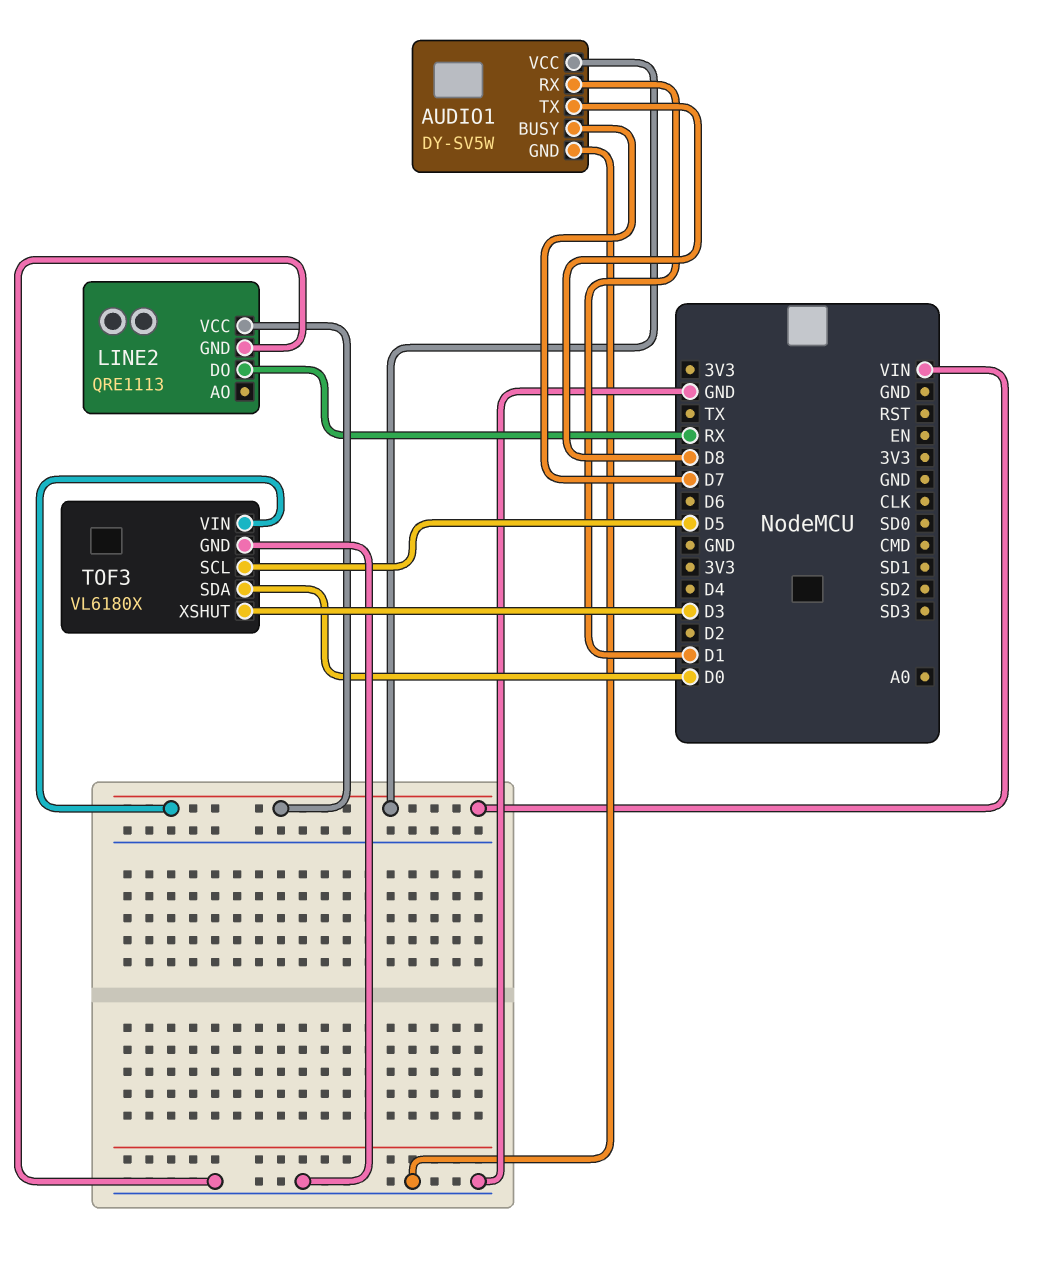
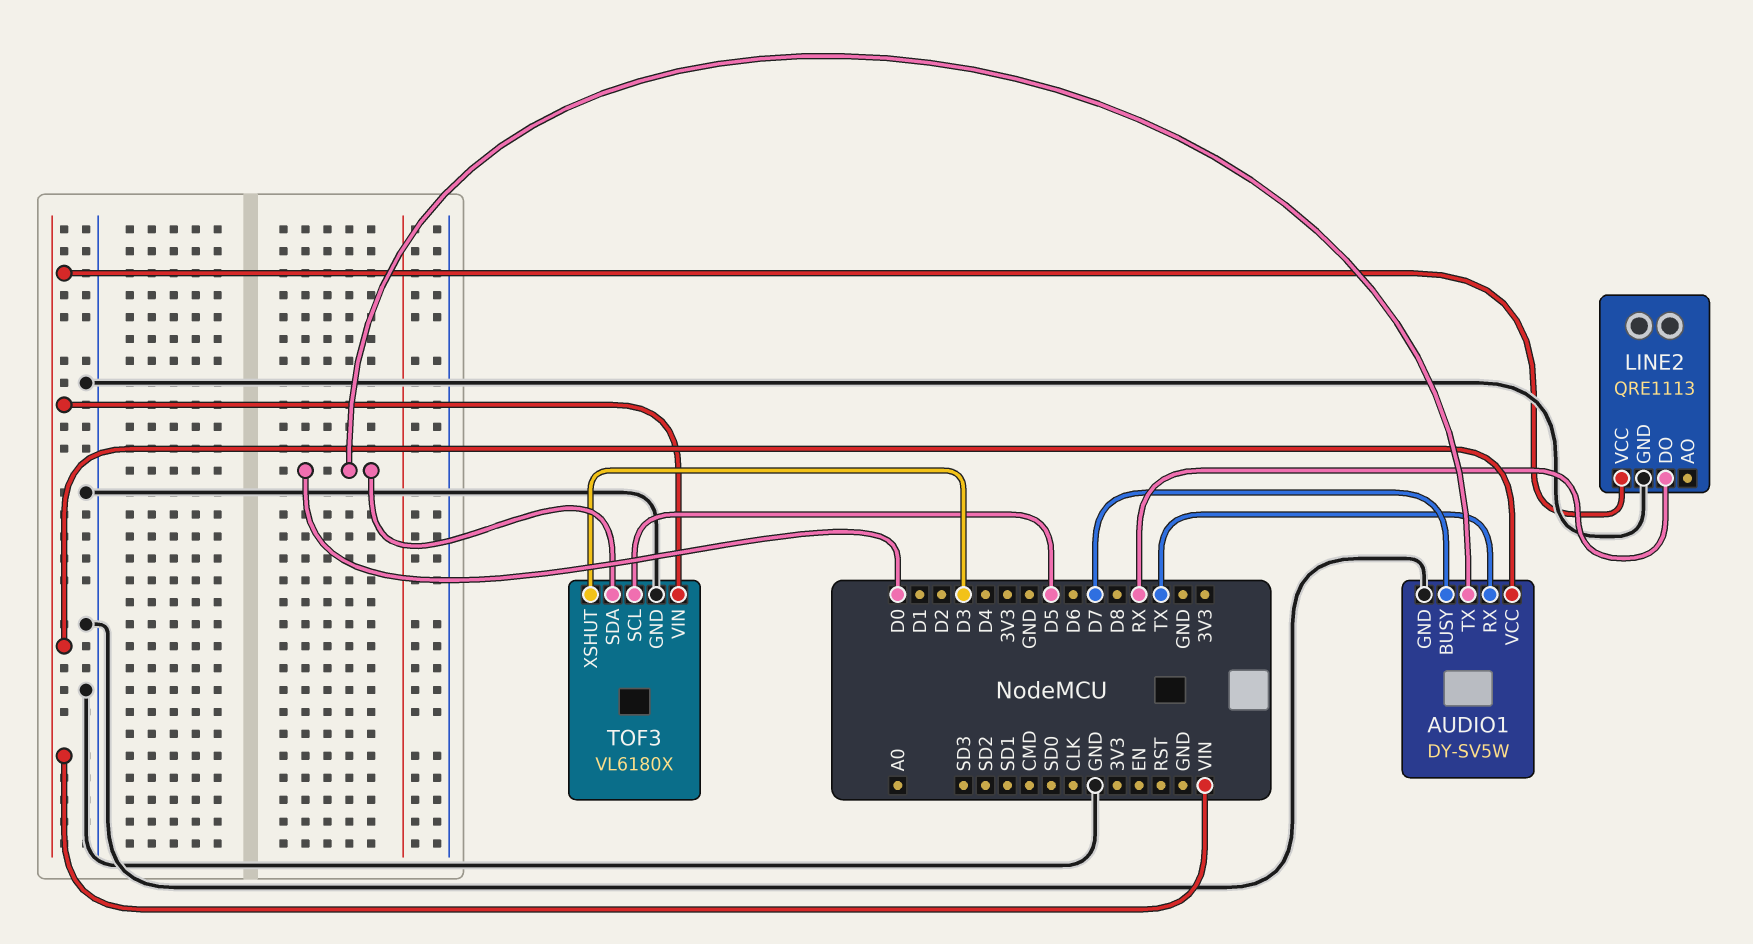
AUDIO1 pin RX: D1 -> TX
AUDIO1 pin TX: D8 -> D0

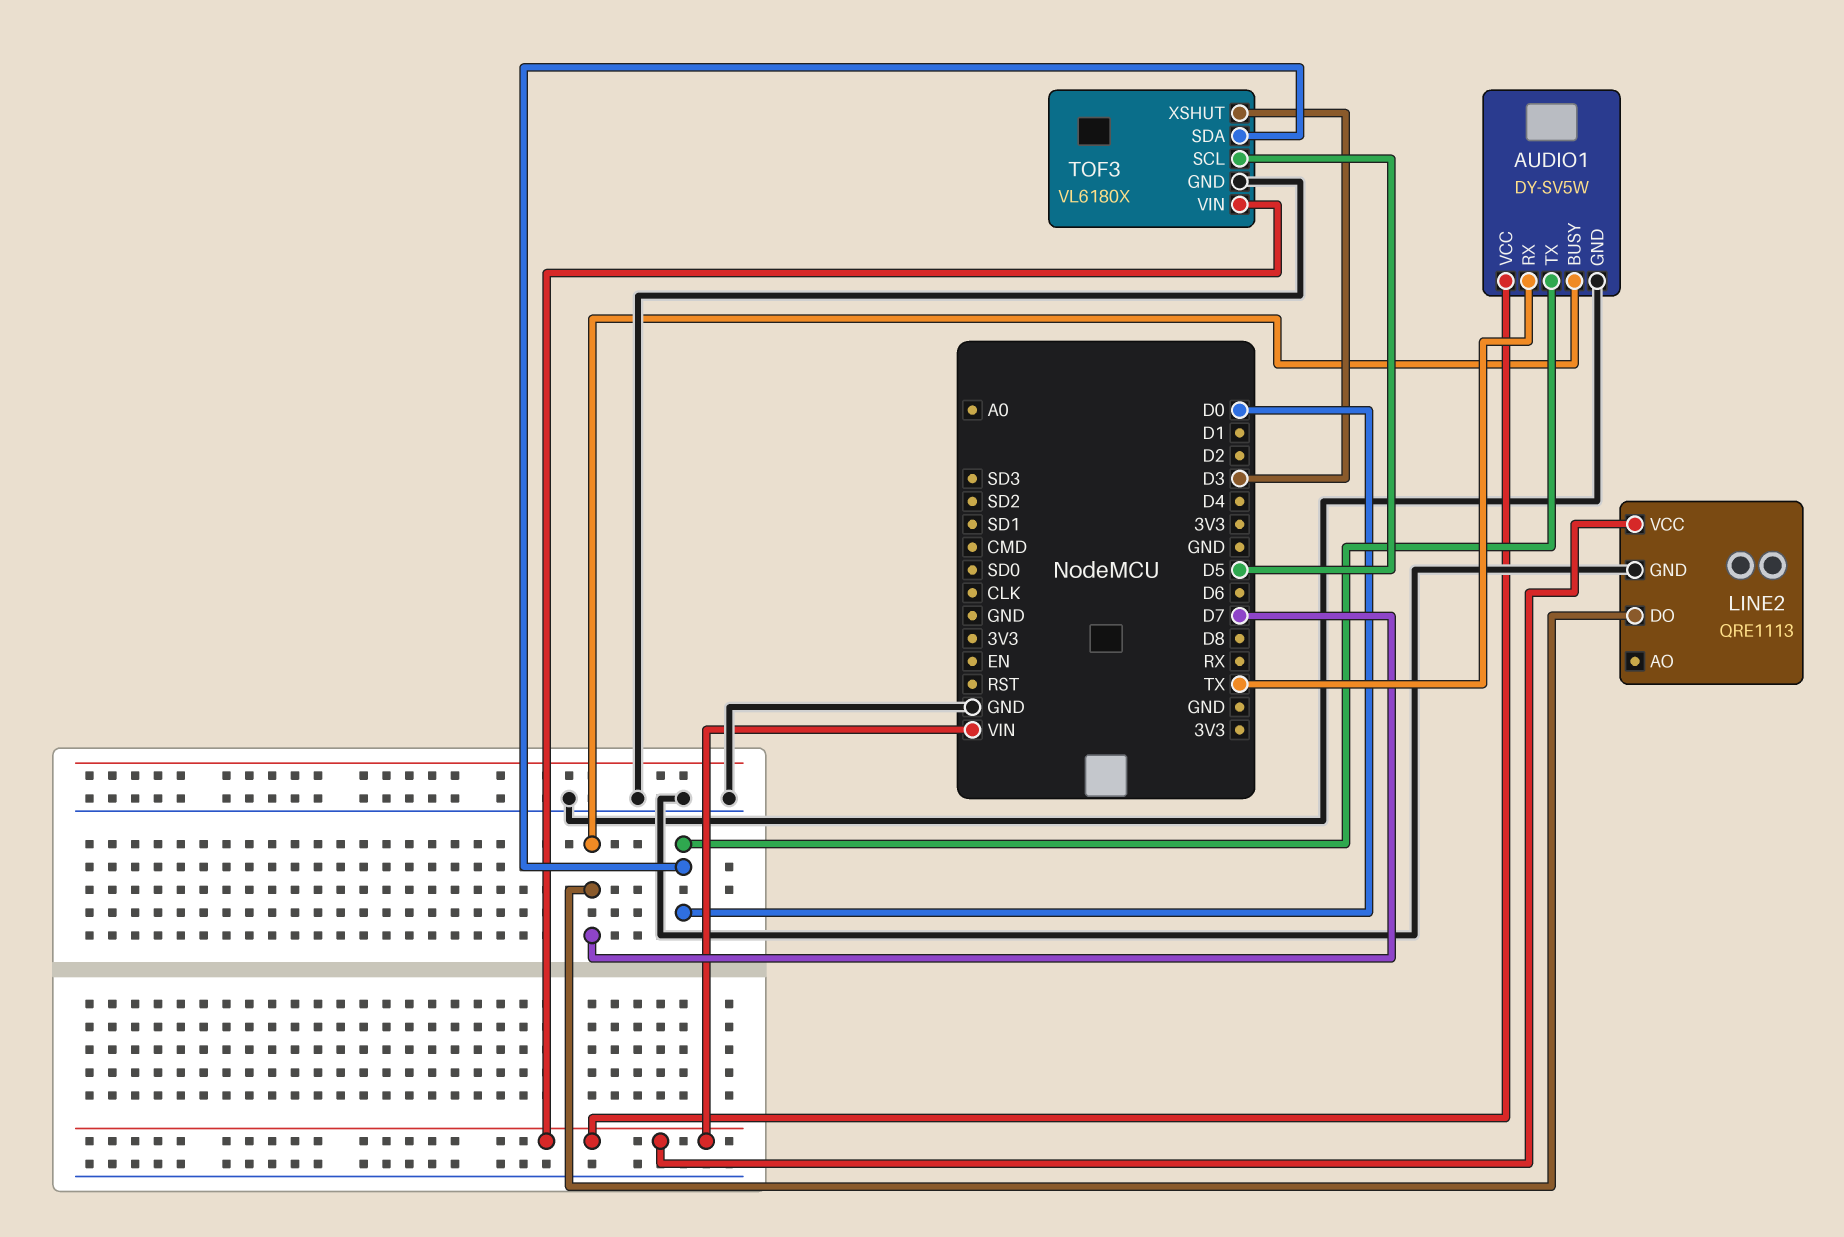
LINE2 pin DO: RX -> D7

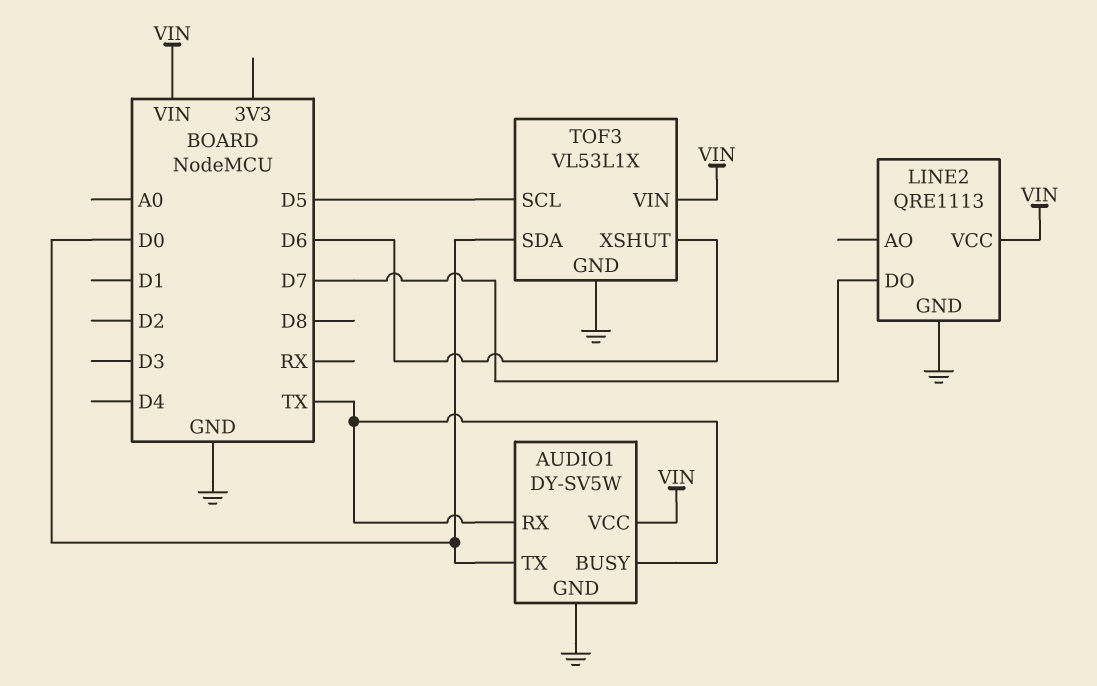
AUDIO1 pin BUSY: D7 -> TX
TOF3: VL6180X -> VL53L1X
TOF3 pin XSHUT: D3 -> D6

